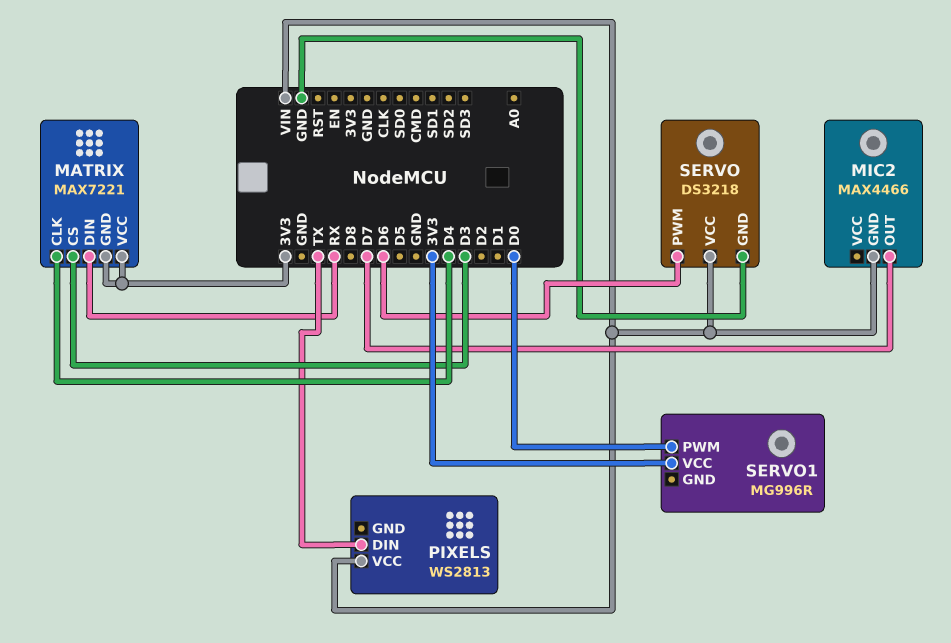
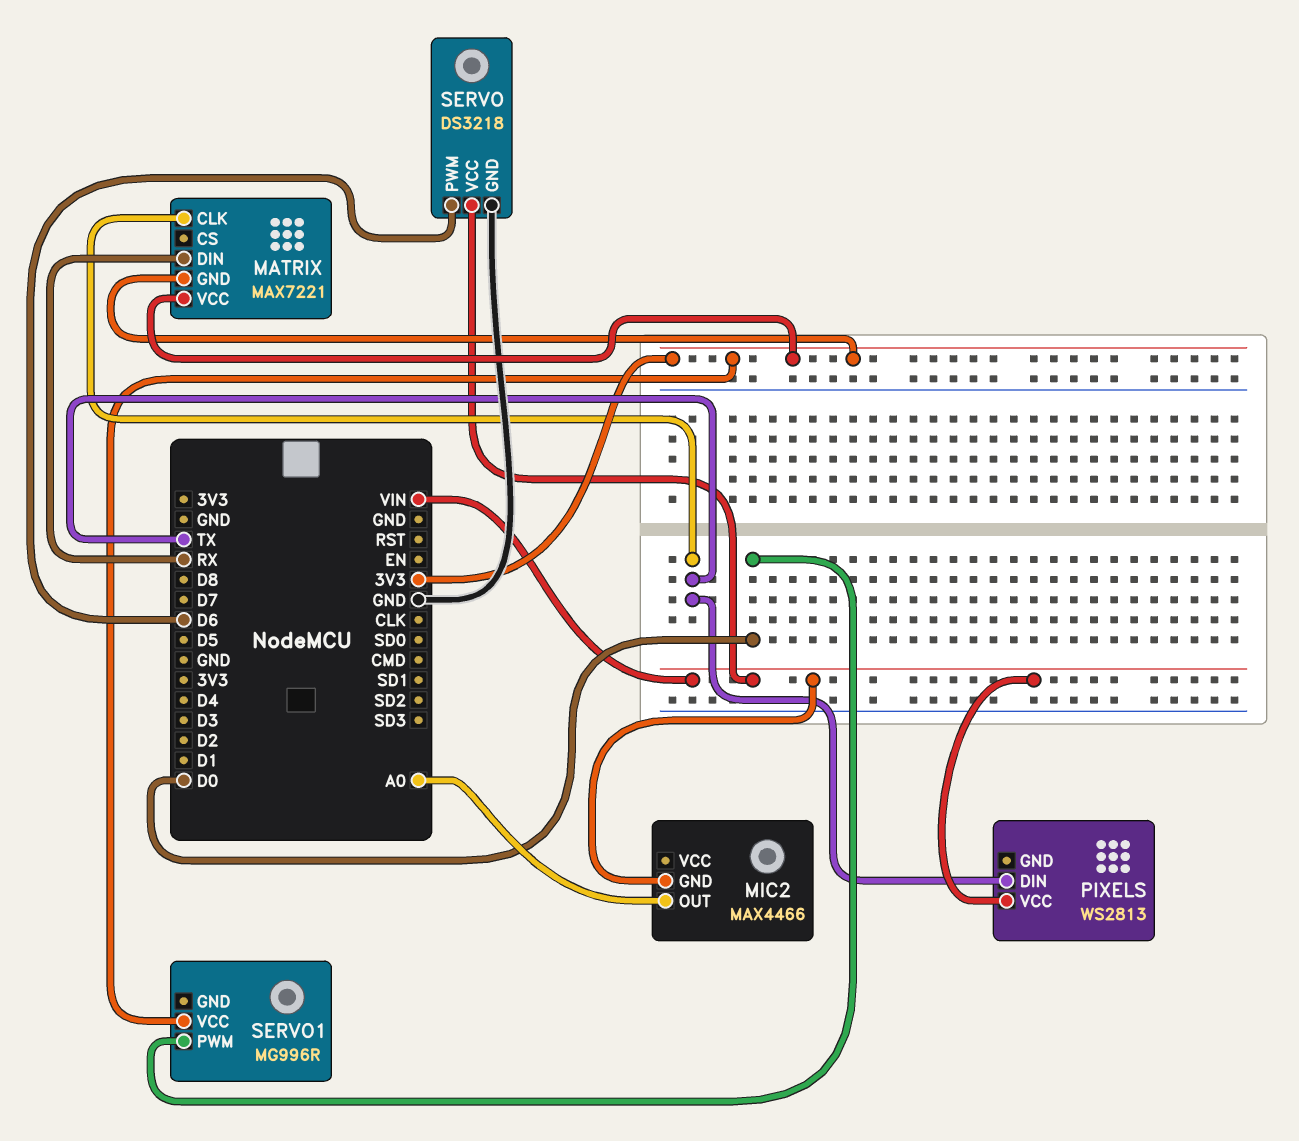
MATRIX pin CLK: D4 -> TX
MATRIX pin CS: D3 -> none
MIC2 pin OUT: D7 -> A0

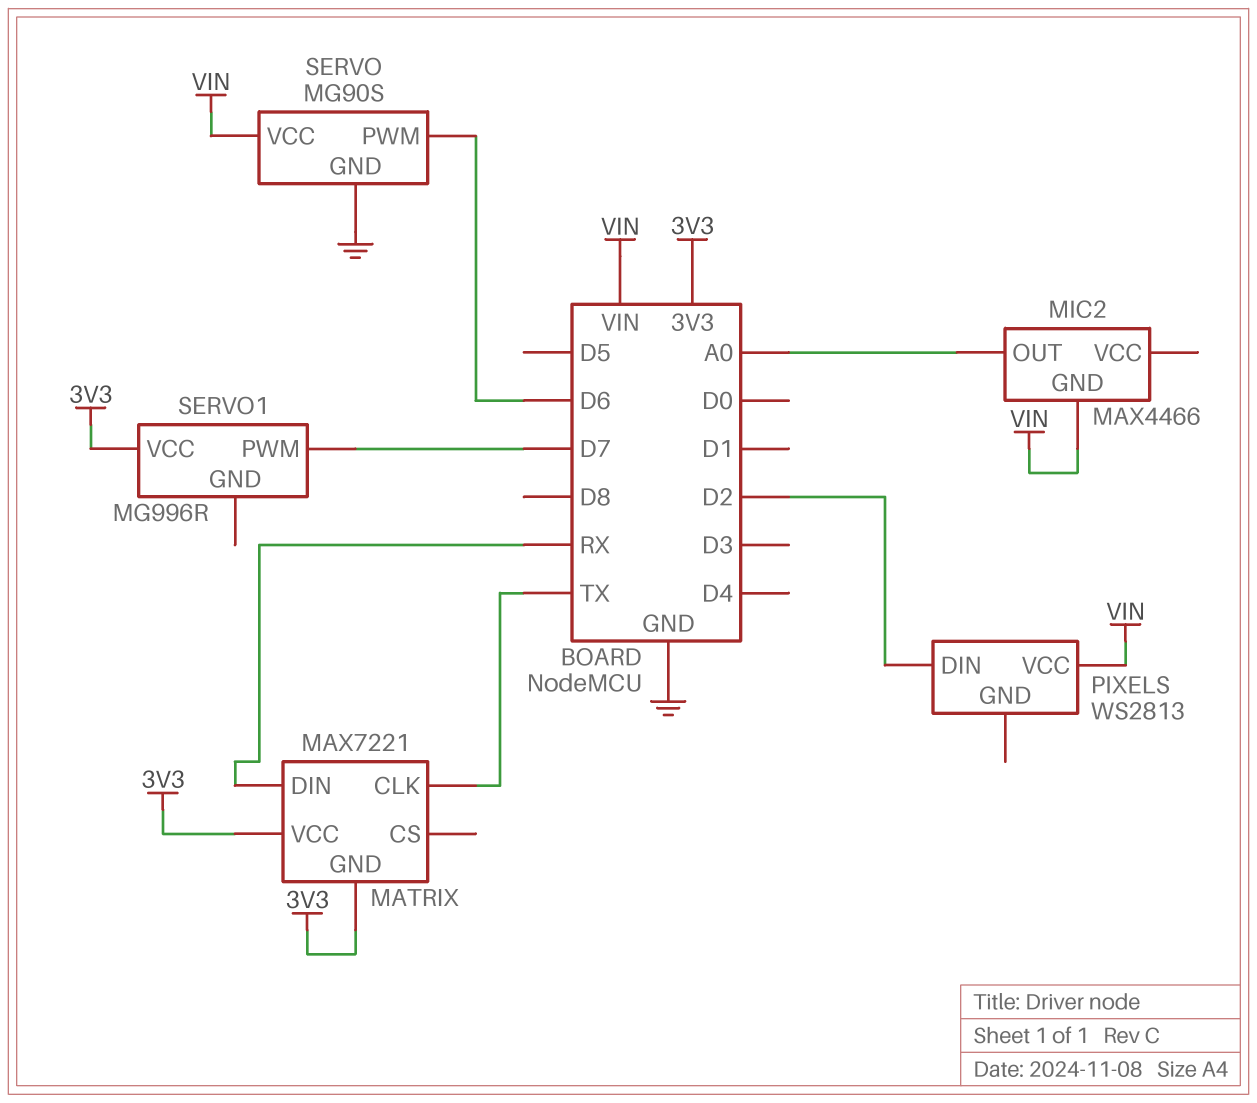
PIXELS pin DIN: TX -> D2
SERVO: DS3218 -> MG90S
SERVO1 pin PWM: D0 -> D7

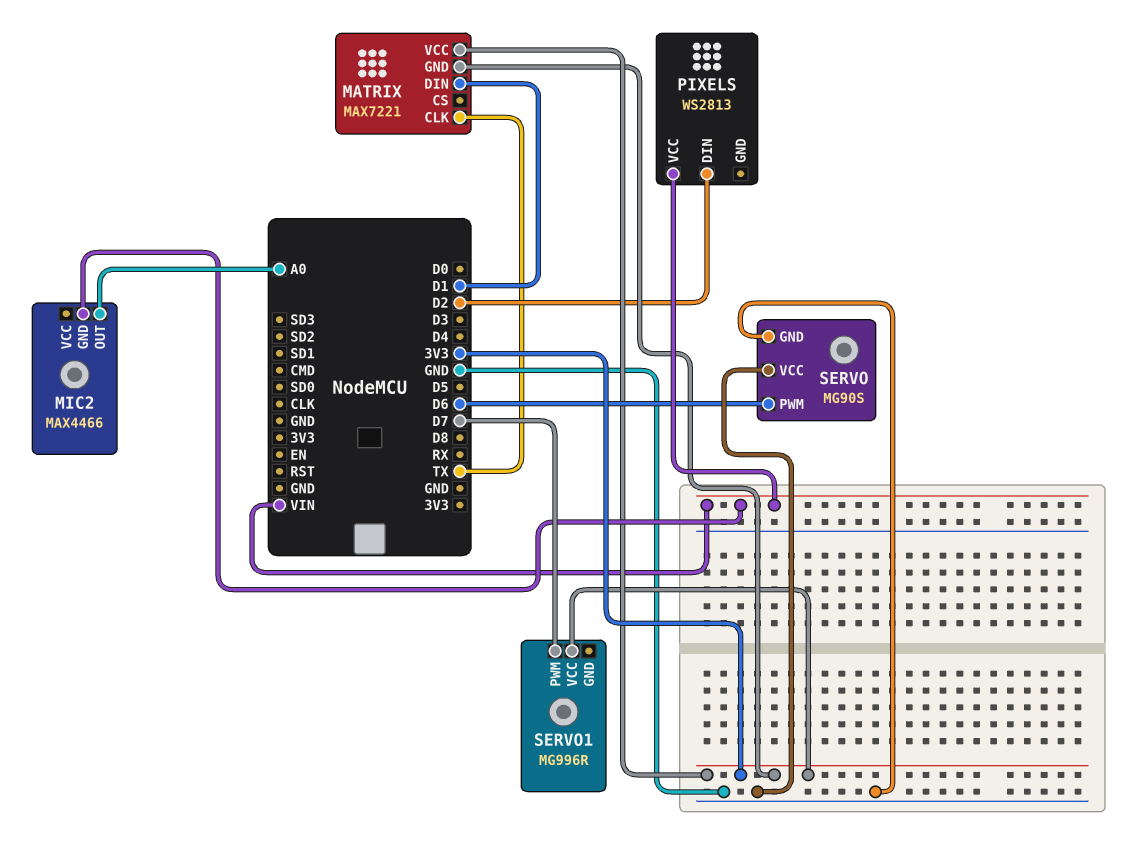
MATRIX pin DIN: RX -> D1
SERVO pin VCC: VIN -> GND

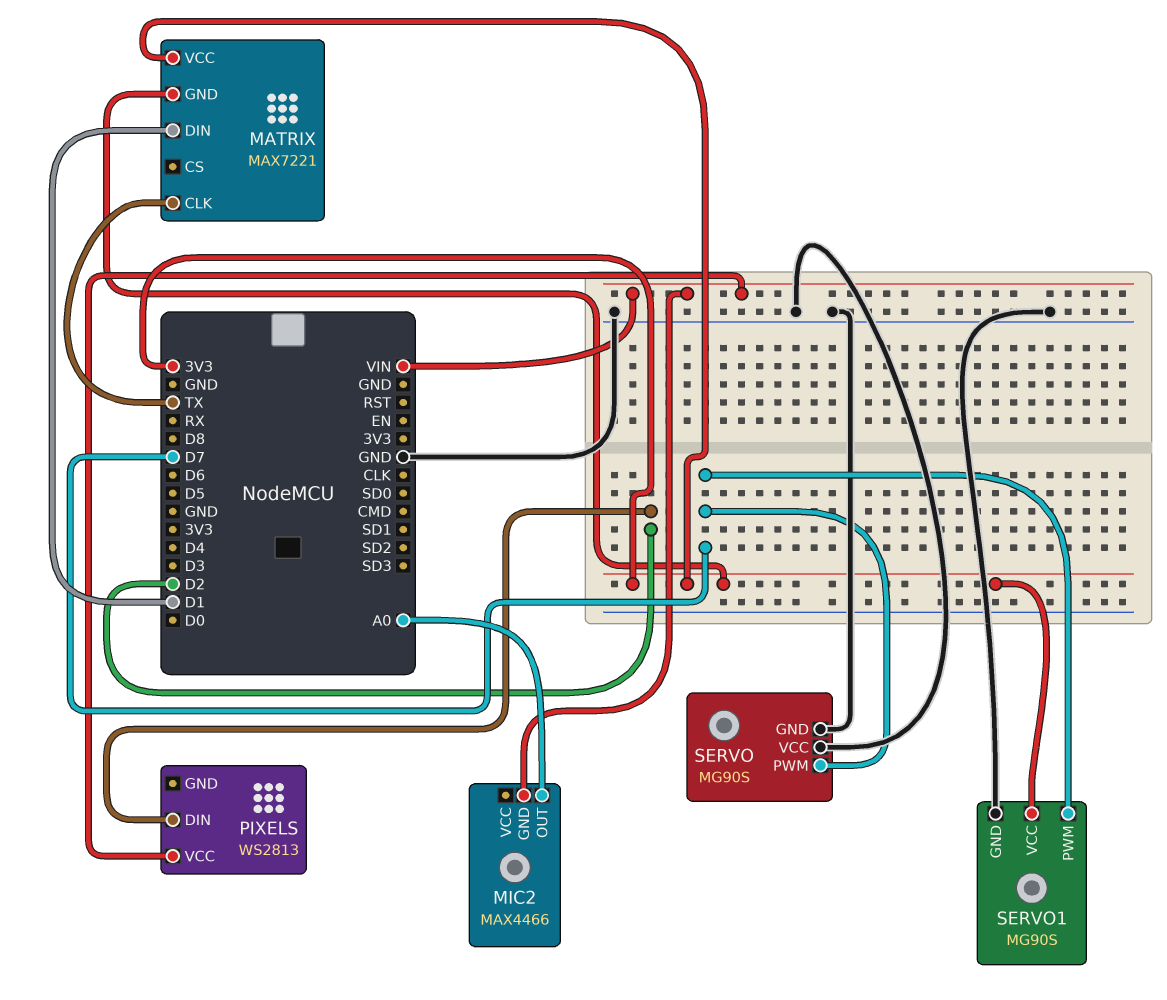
SERVO pin PWM: D6 -> D7
SERVO1: MG996R -> MG90S
SERVO1 pin GND: none -> GND

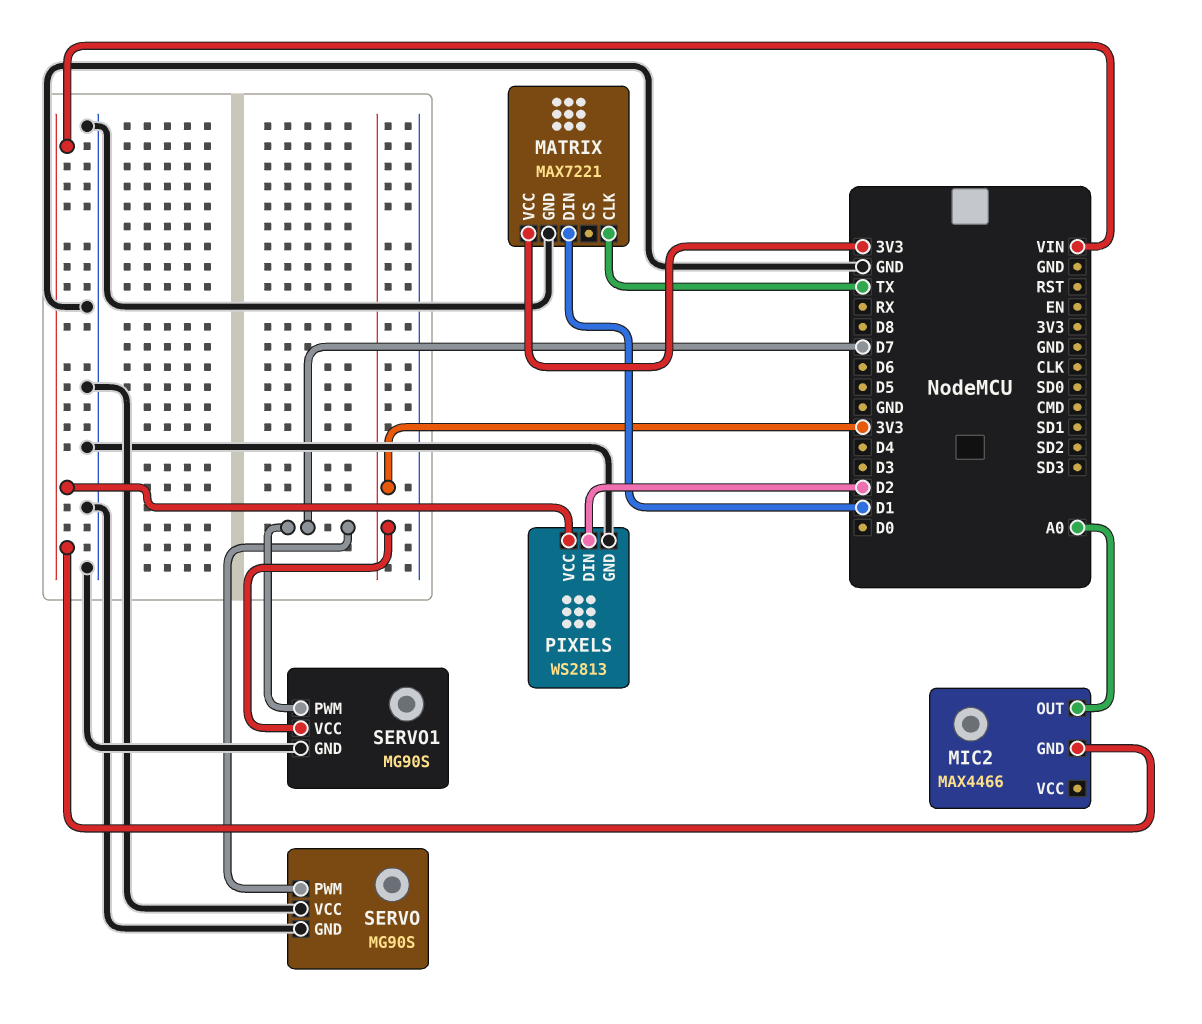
MATRIX pin GND: 3V3 -> GND
PIXELS pin GND: none -> GND

